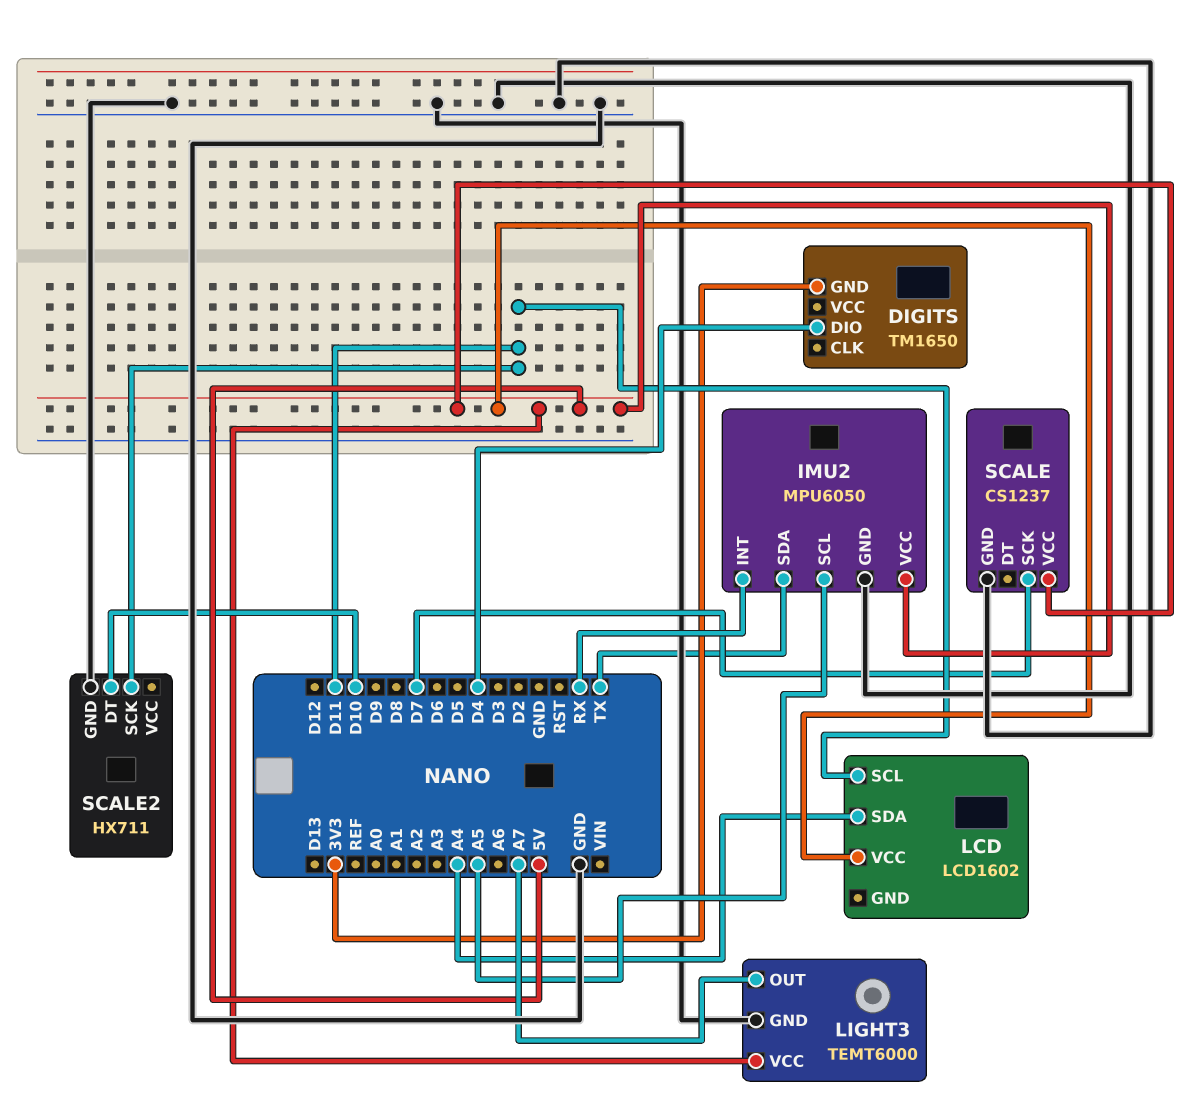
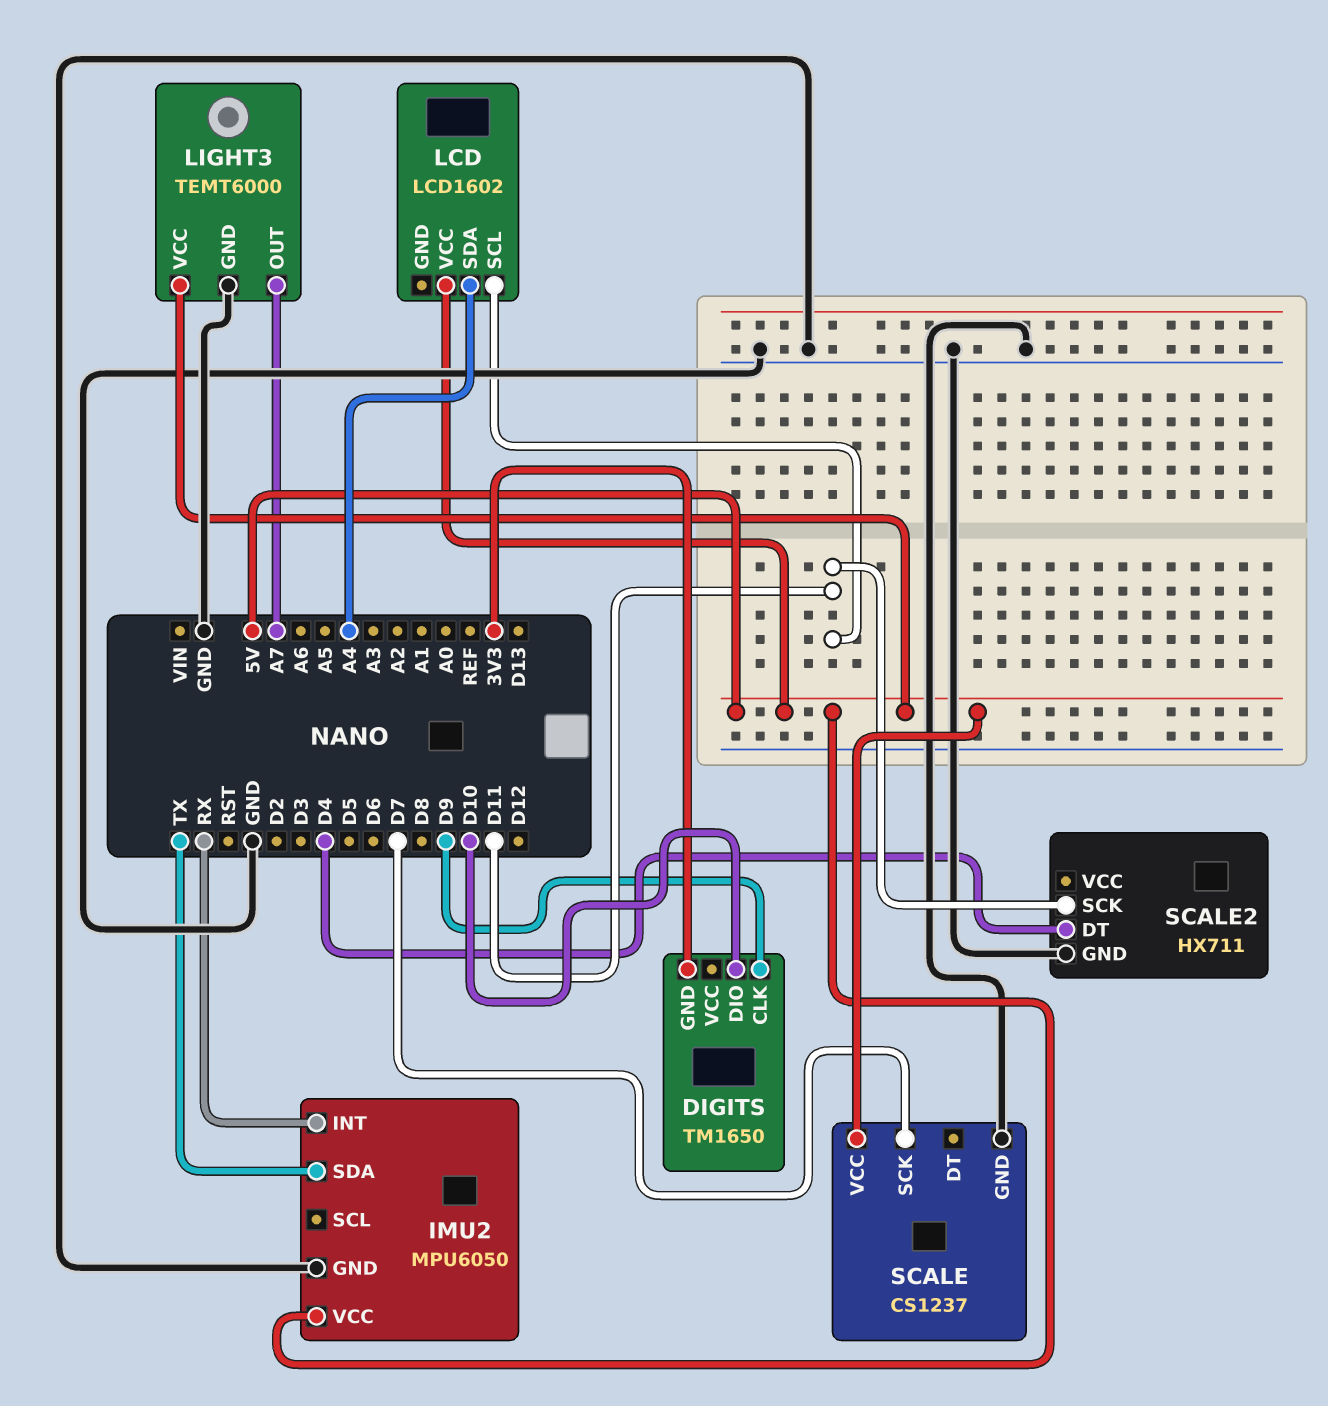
DIGITS pin CLK: none -> D9
DIGITS pin DIO: D4 -> D10
IMU2 pin SCL: A5 -> none
SCALE2 pin DT: D10 -> D4

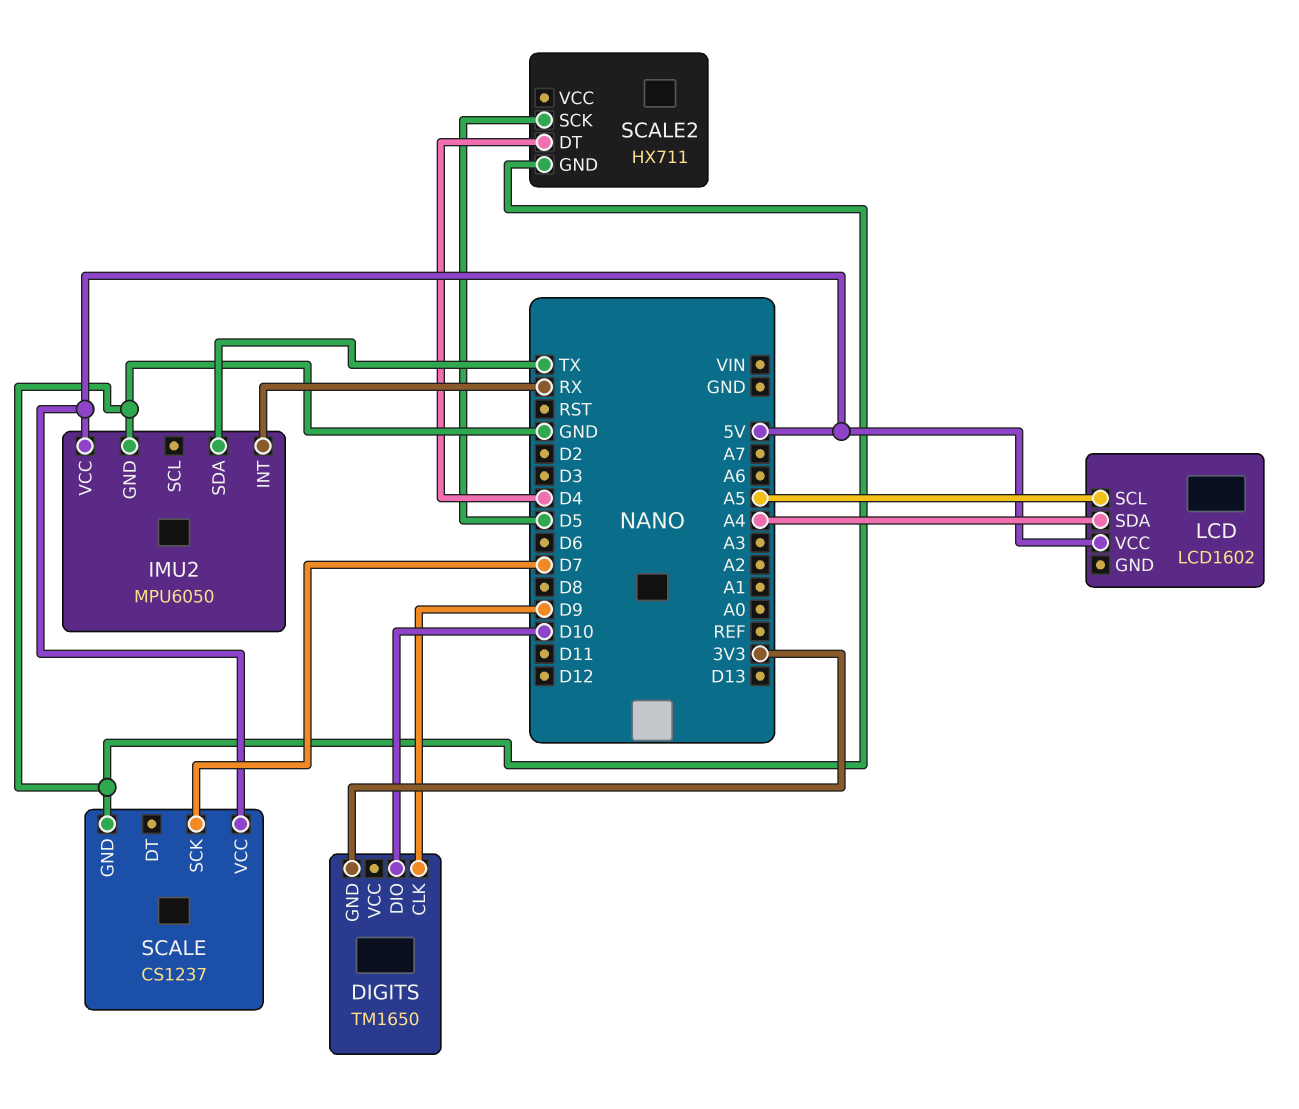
LCD pin SCL: D11 -> A5
LIGHT3: TEMT6000 -> none
LIGHT3 pin GND: GND -> none
LIGHT3 pin OUT: A7 -> none
LIGHT3 pin VCC: 5V -> none
SCALE2 pin SCK: D11 -> D5

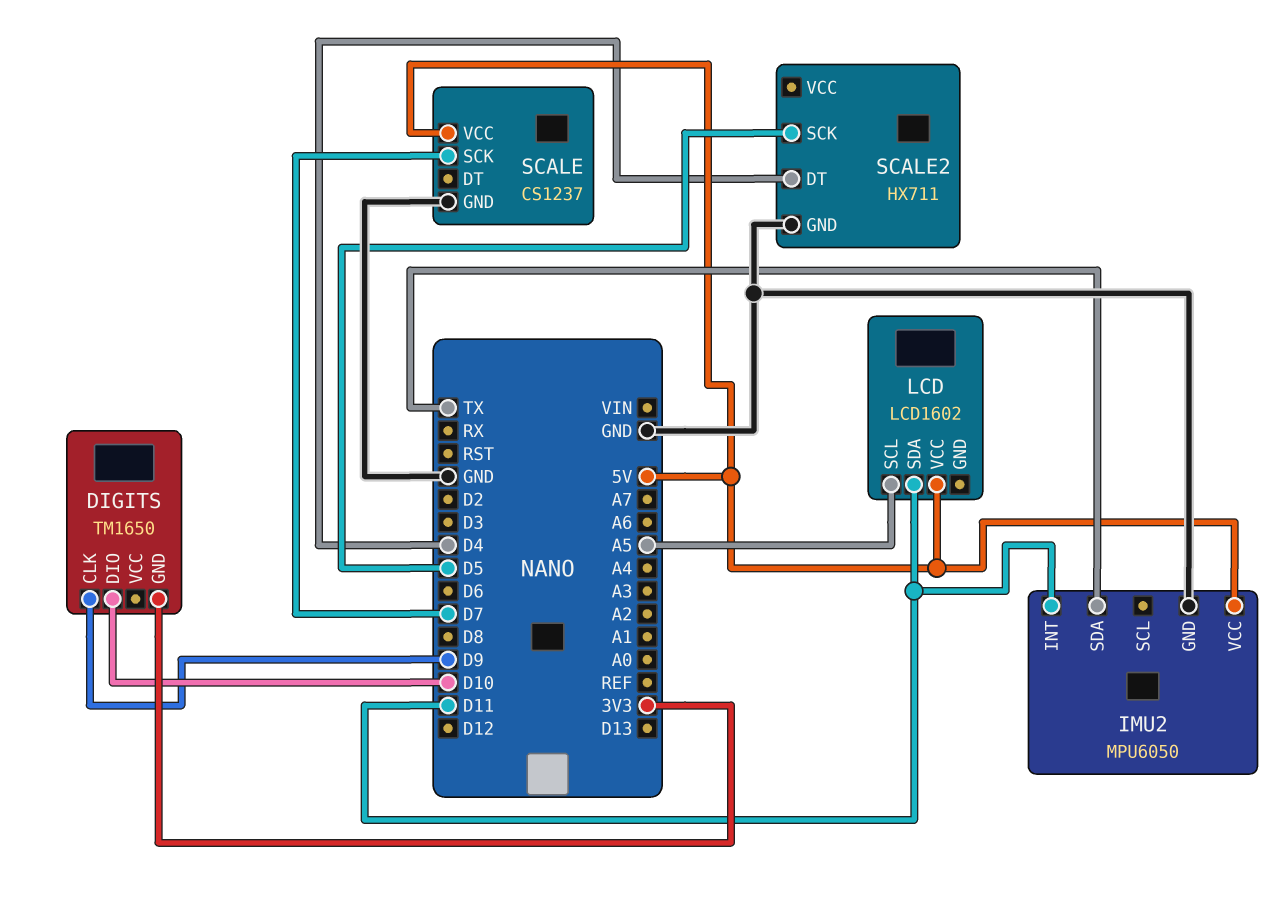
IMU2 pin INT: RX -> D11
LCD pin SDA: A4 -> D11

